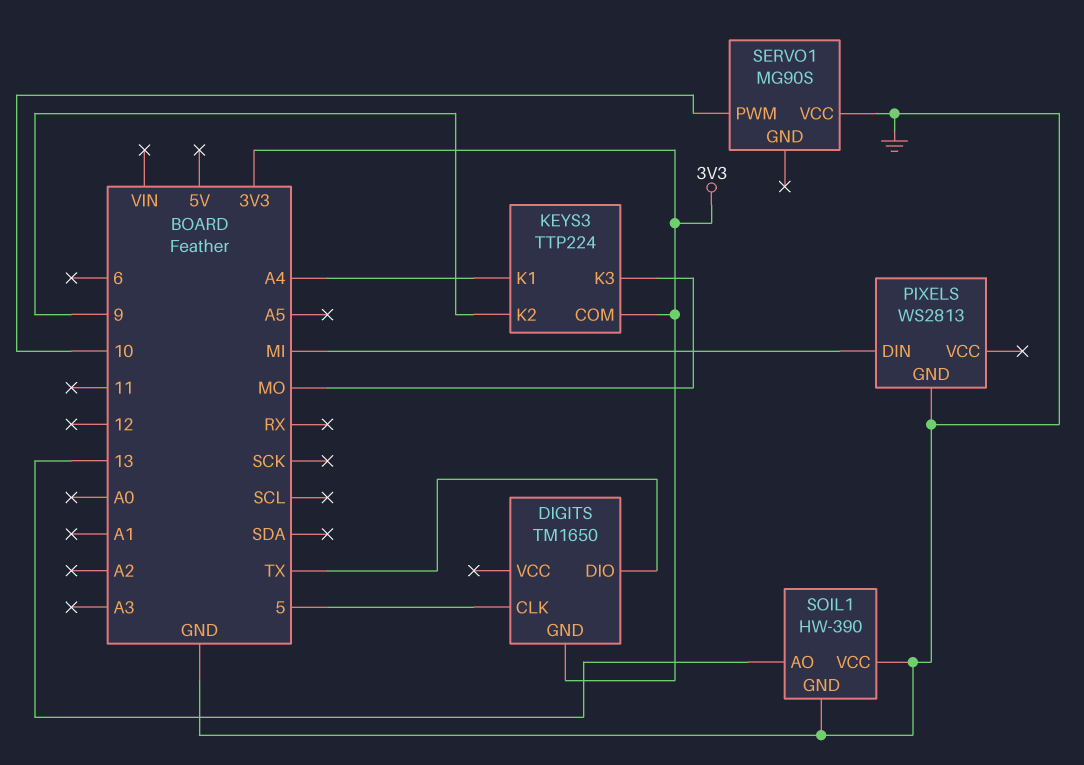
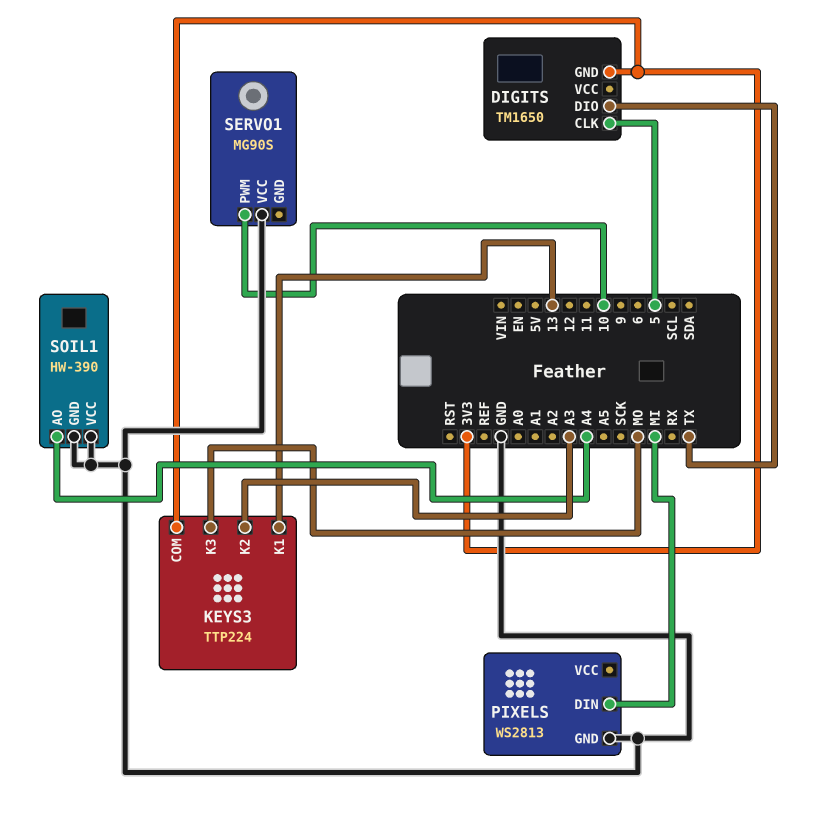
KEYS3 pin K1: A4 -> 13
KEYS3 pin K2: 9 -> A3
SOIL1 pin AO: 13 -> A4

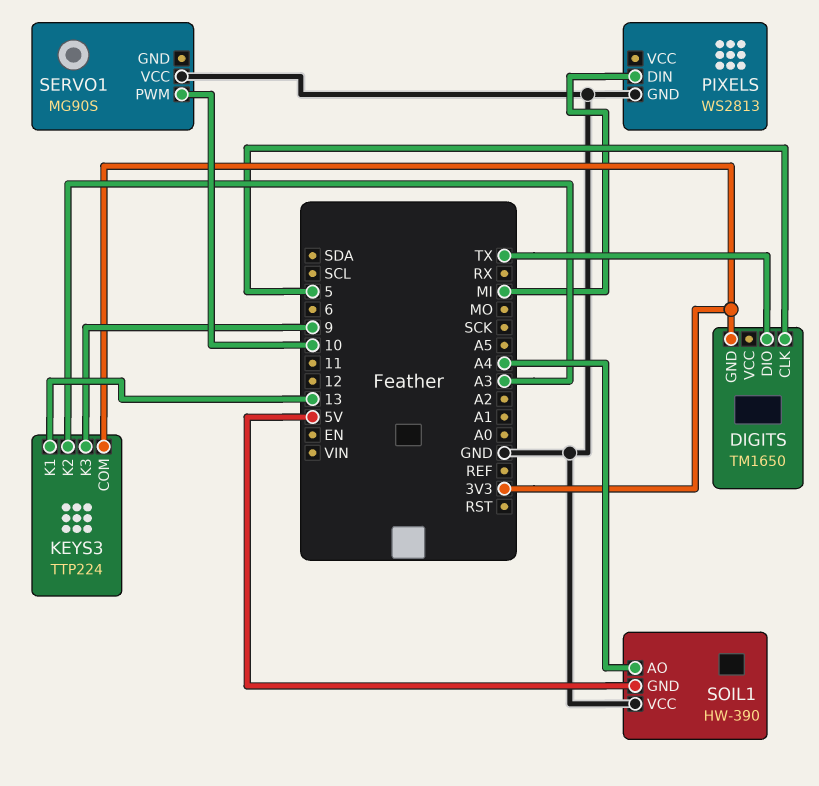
KEYS3 pin K3: MO -> 9
SOIL1 pin GND: GND -> 5V

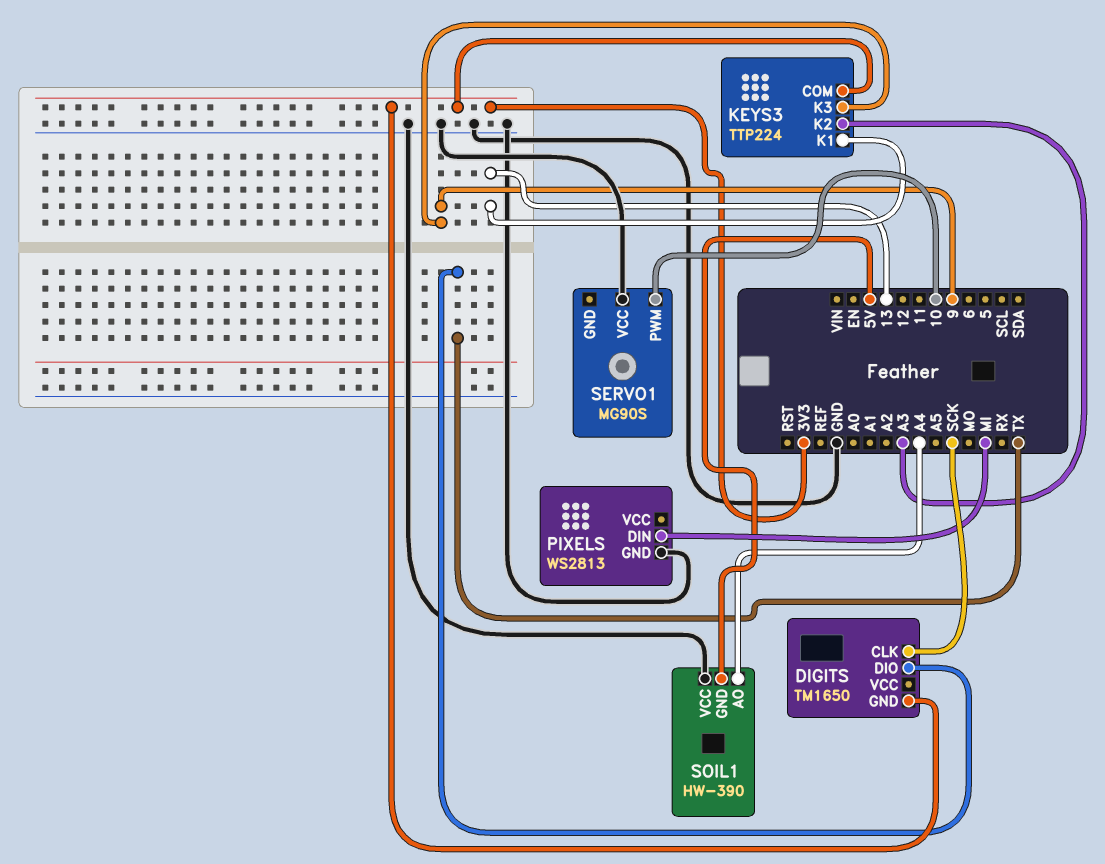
DIGITS pin CLK: 5 -> SCK

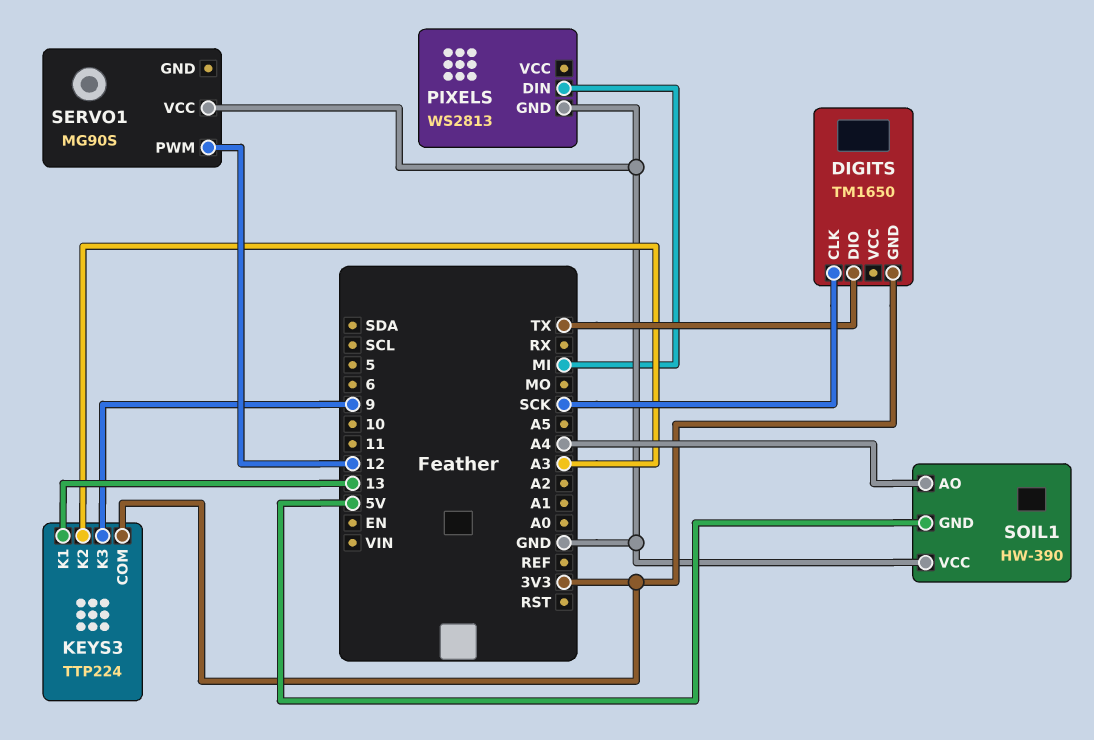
SERVO1 pin PWM: 10 -> 12

